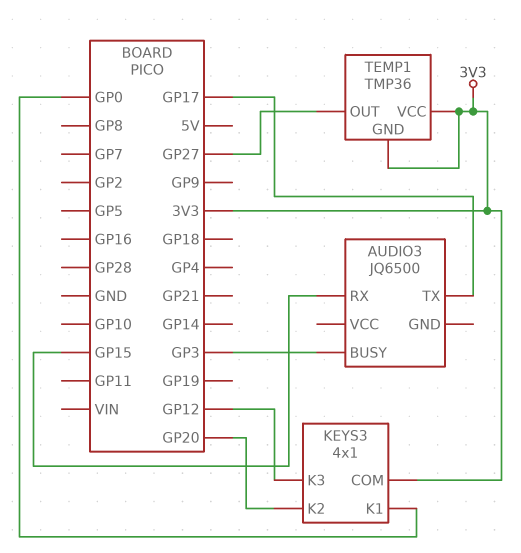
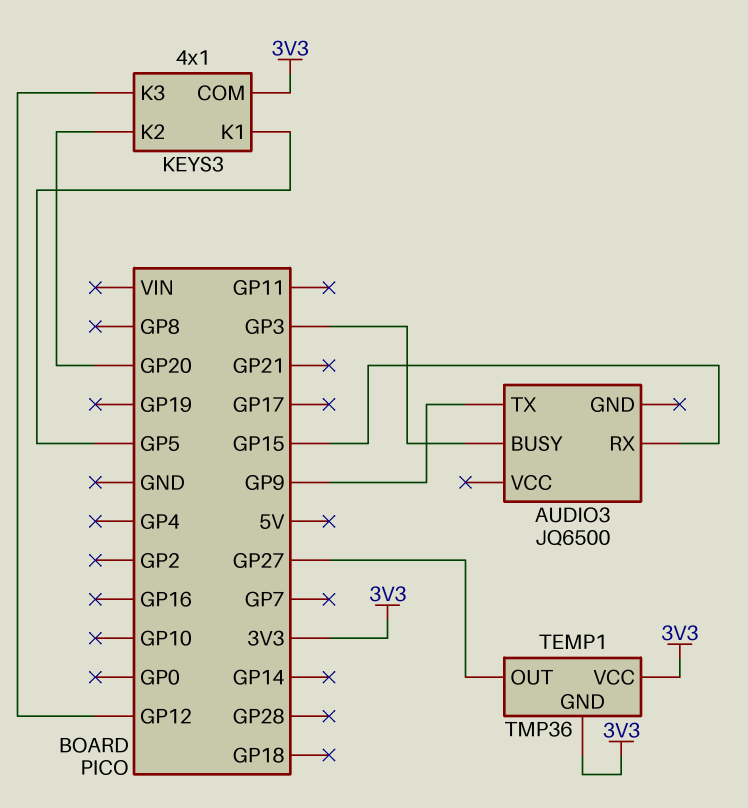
AUDIO3 pin TX: GP17 -> GP9
KEYS3 pin K1: GP0 -> GP5

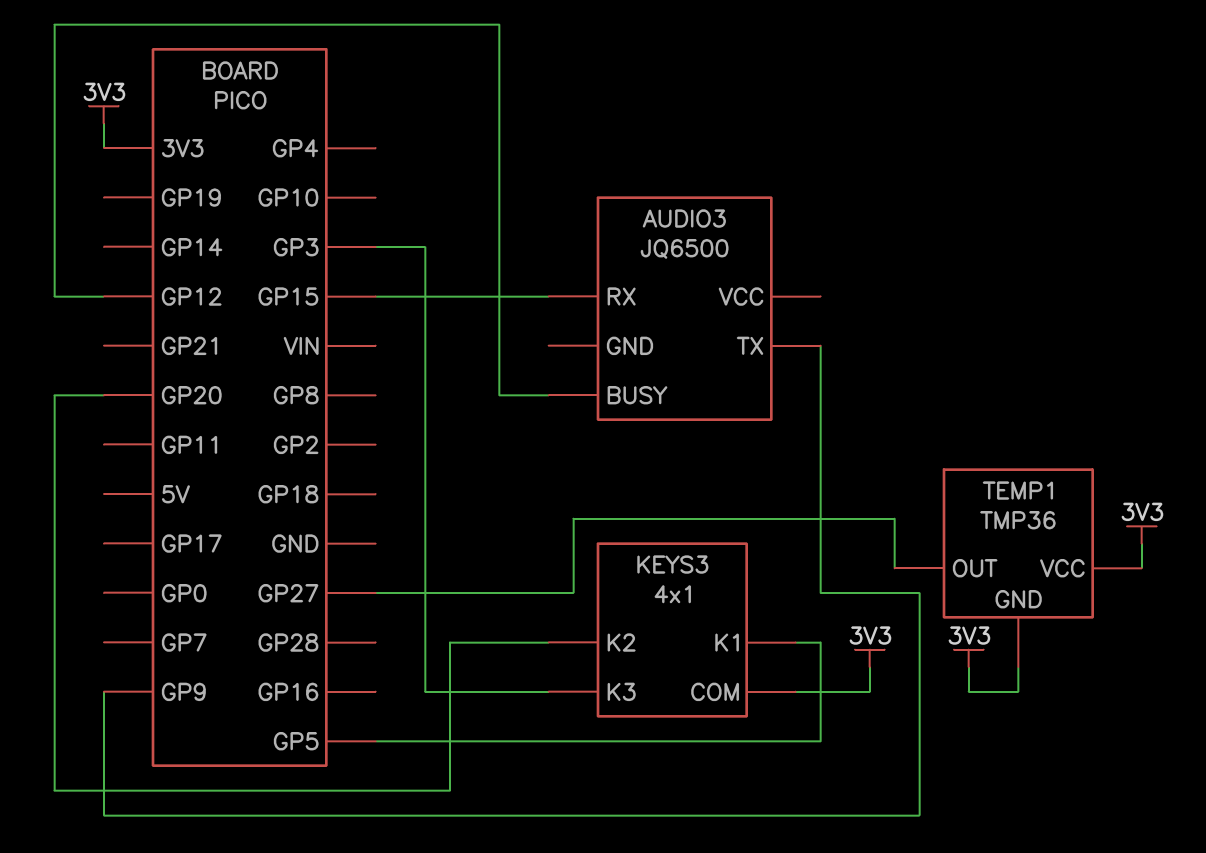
AUDIO3 pin BUSY: GP3 -> GP12
KEYS3 pin K3: GP12 -> GP3

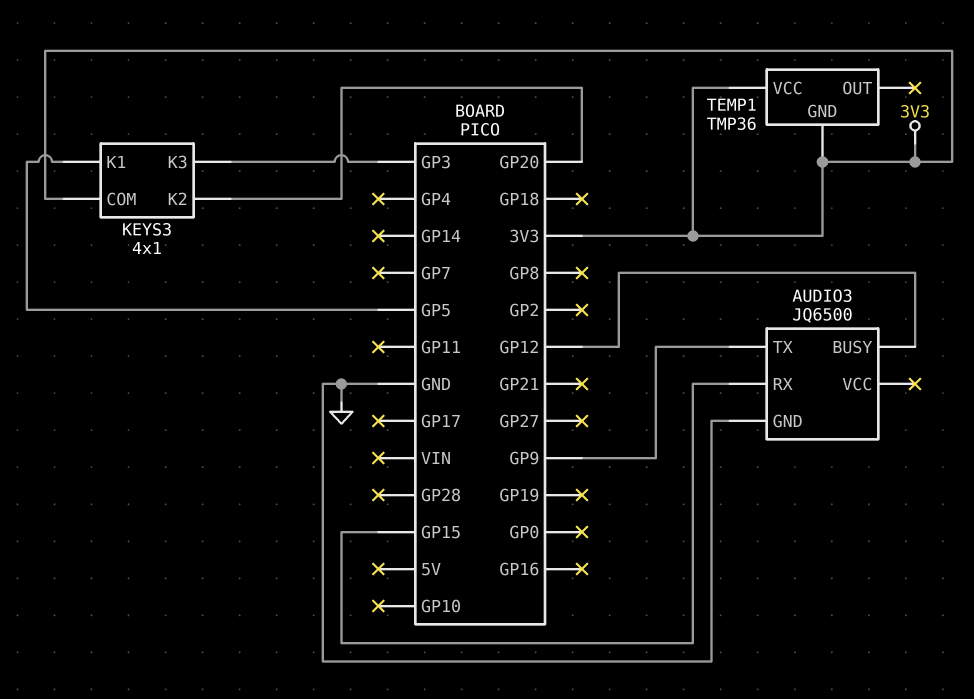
AUDIO3 pin GND: none -> GND
TEMP1 pin OUT: GP27 -> none

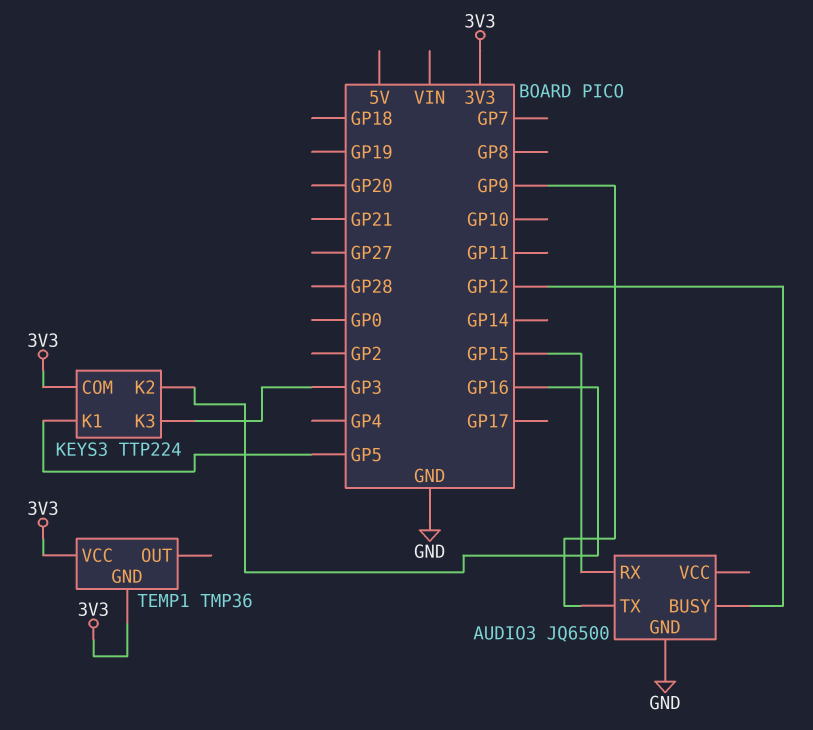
KEYS3: 4x1 -> TTP224
KEYS3 pin K2: GP20 -> GP16

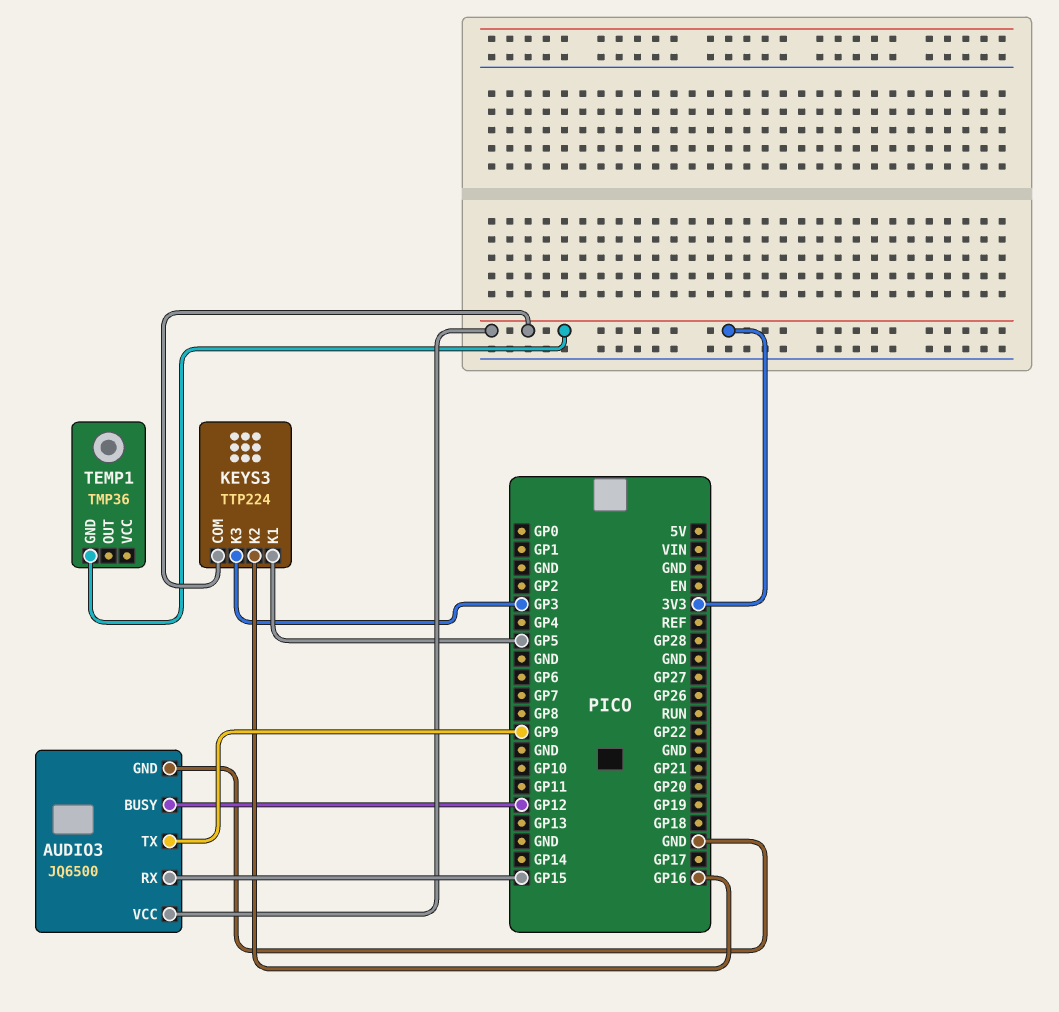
AUDIO3 pin VCC: none -> 3V3
TEMP1 pin VCC: 3V3 -> none

